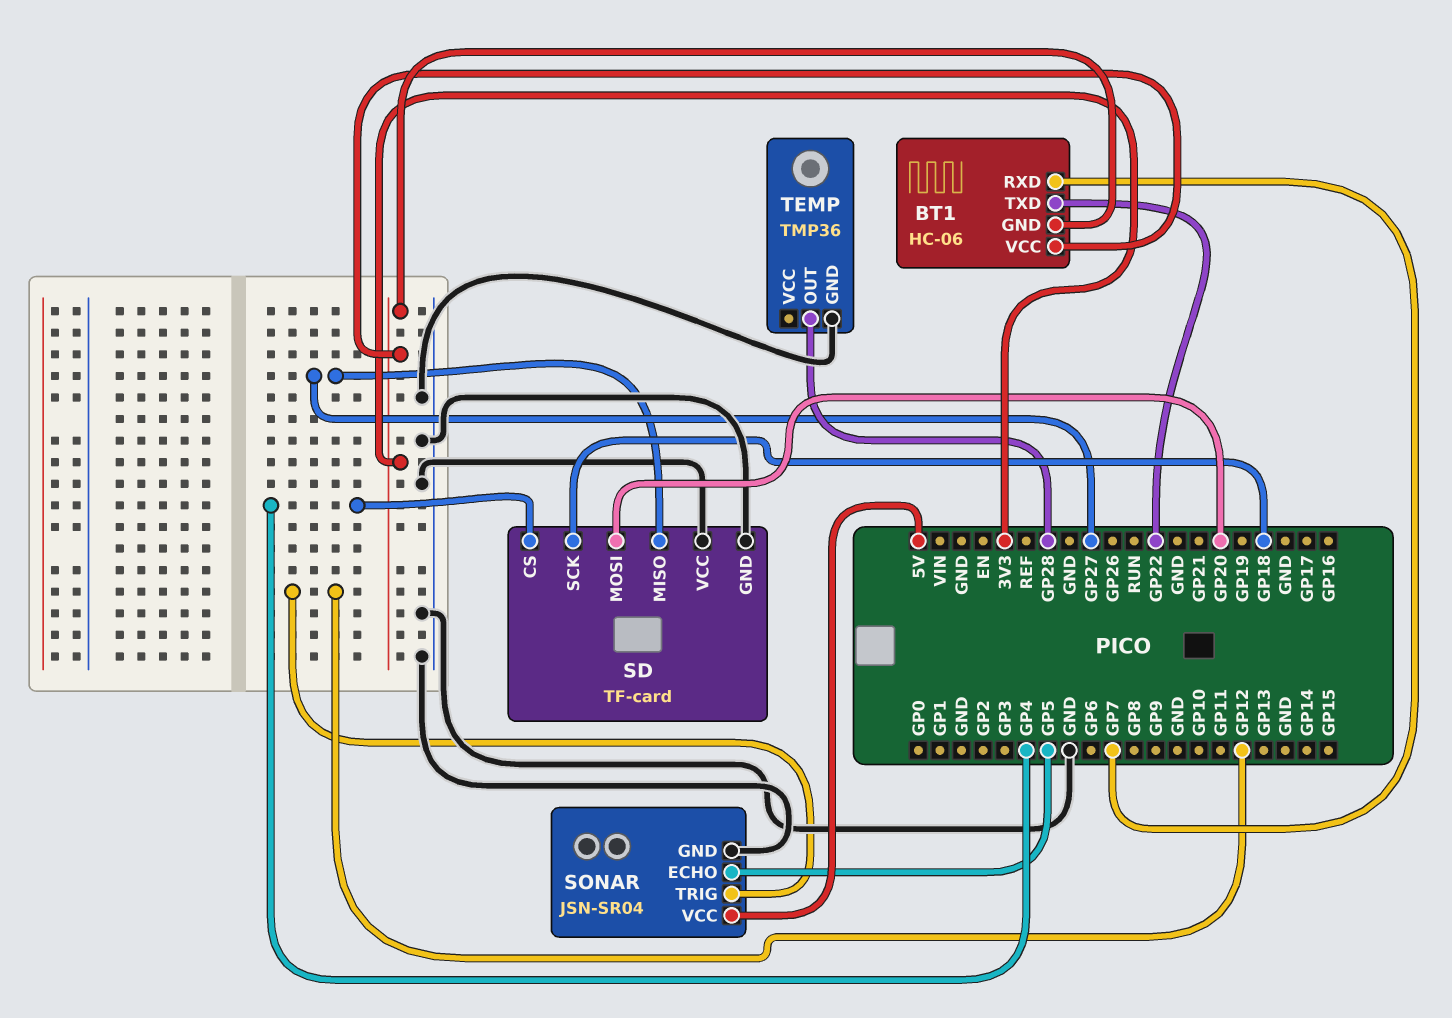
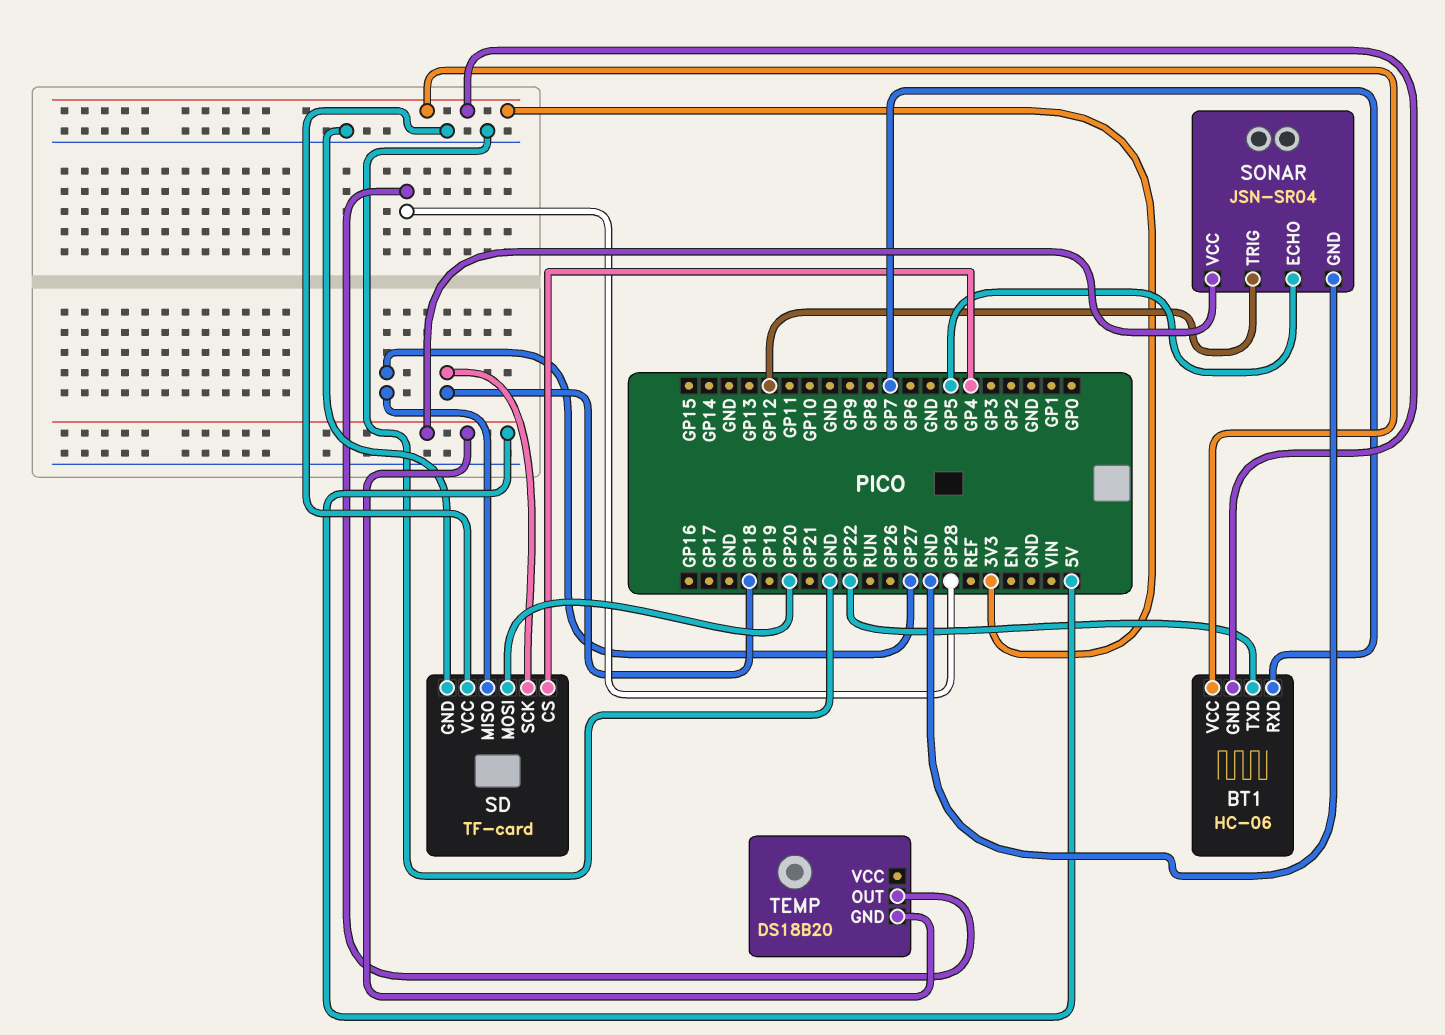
TEMP: TMP36 -> DS18B20
TEMP pin GND: GND -> 5V

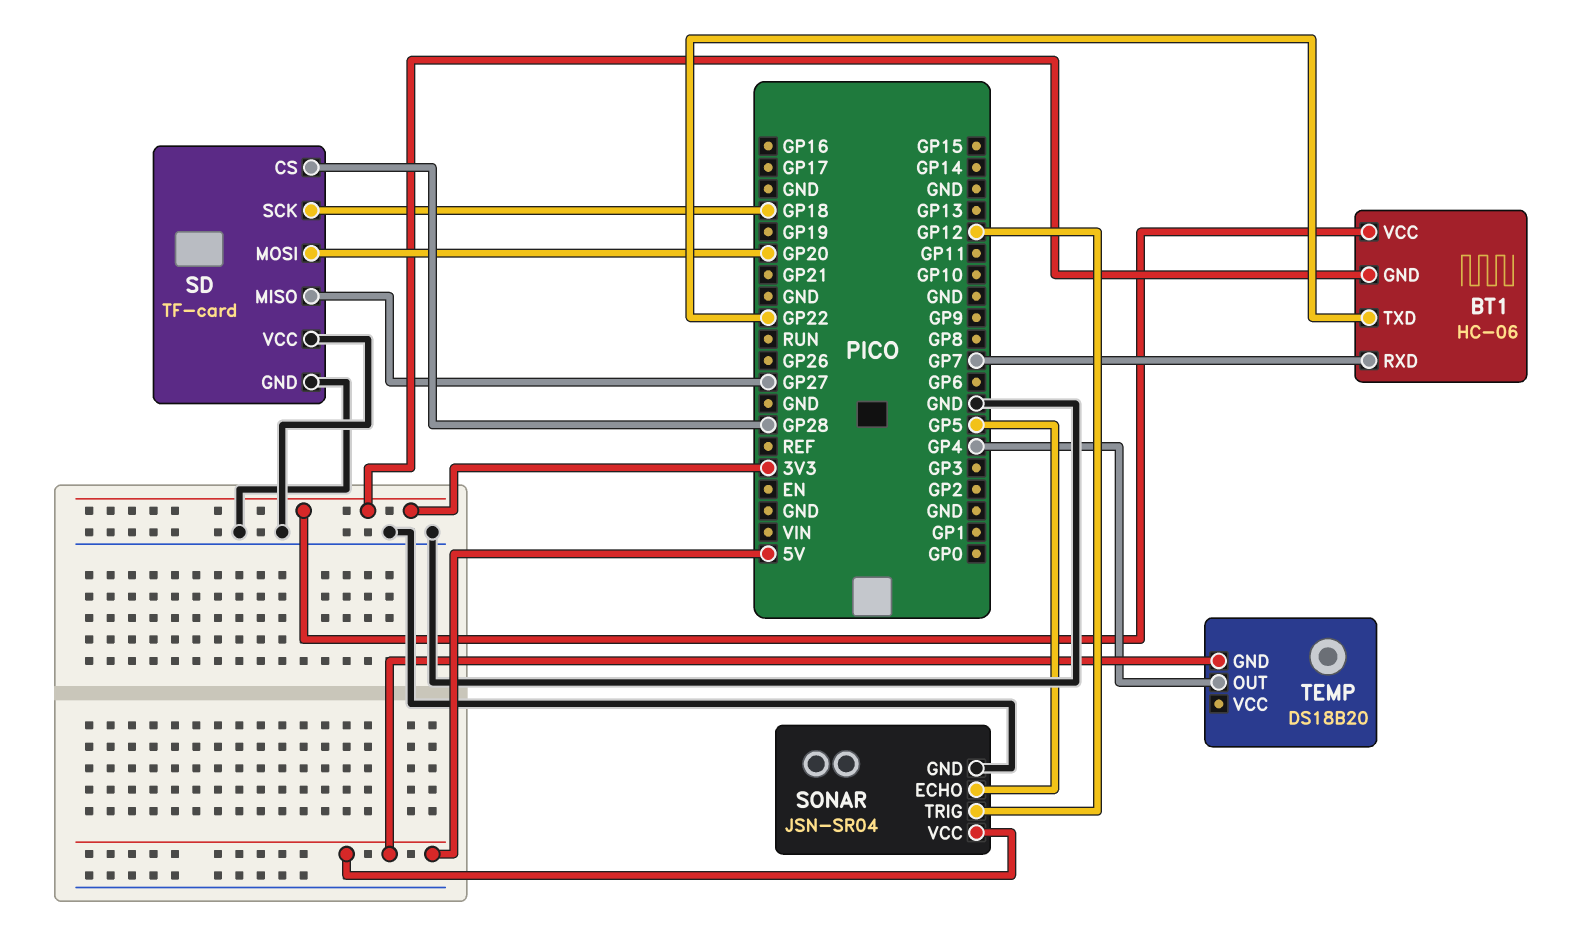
SD pin CS: GP4 -> GP28
TEMP pin OUT: GP28 -> GP4

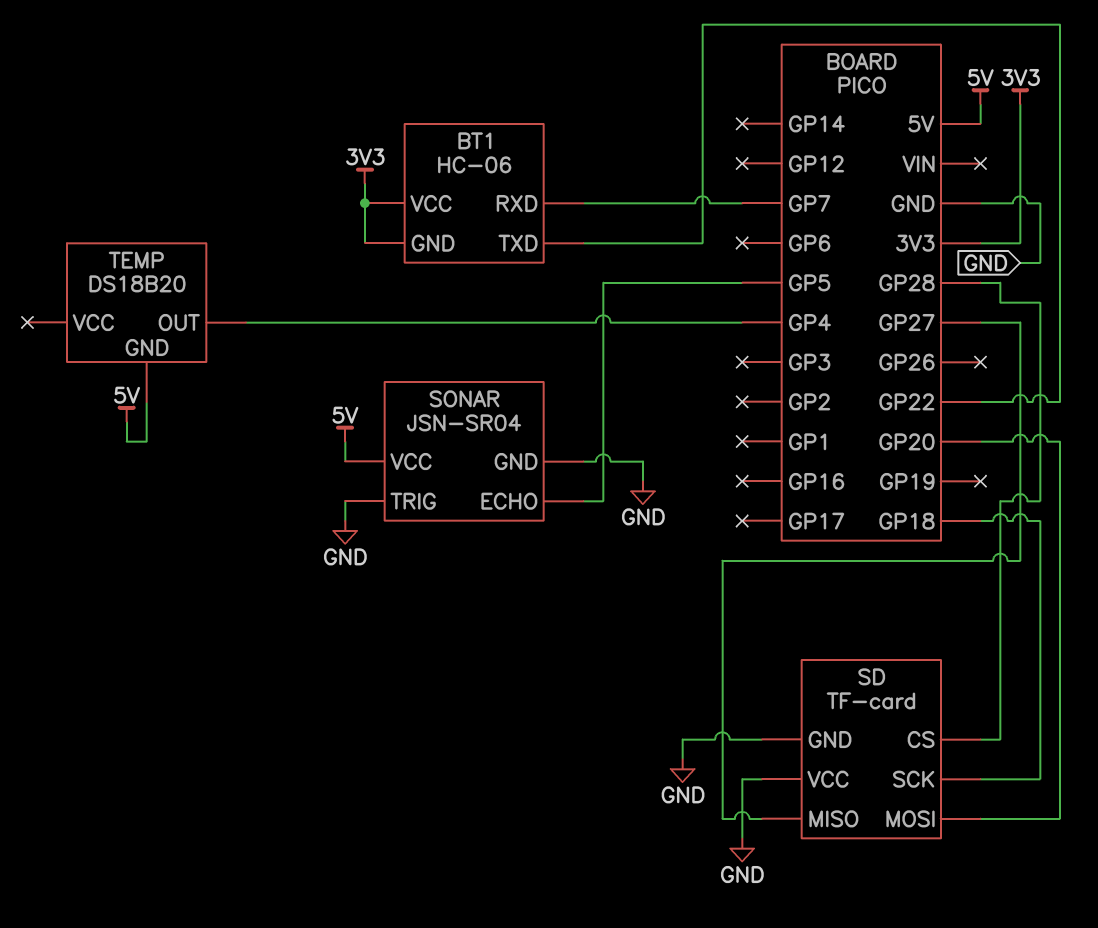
SONAR pin TRIG: GP12 -> GND

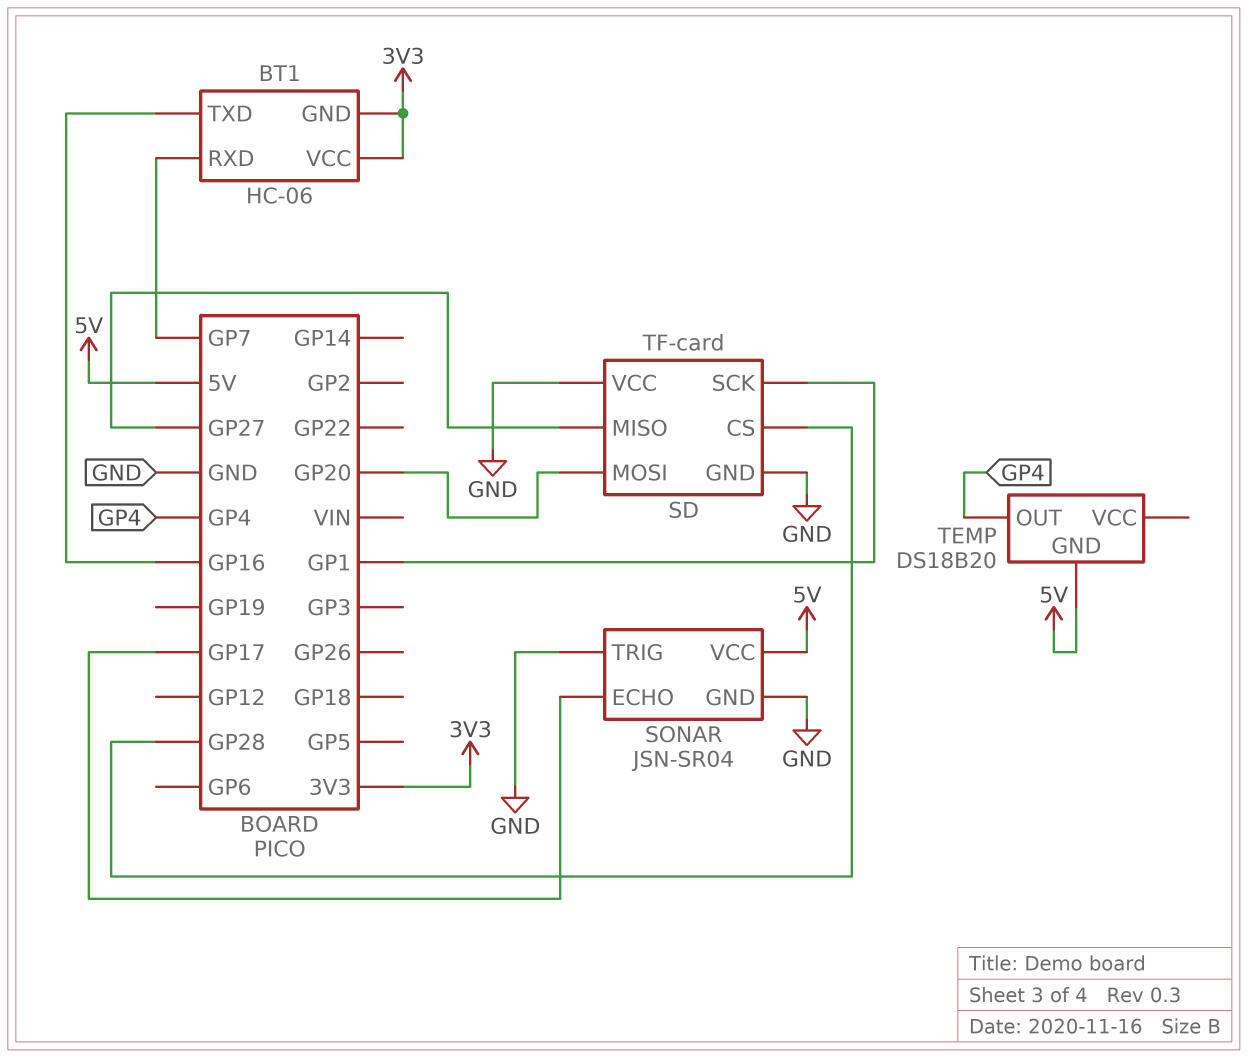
BT1 pin TXD: GP22 -> GP16
SD pin SCK: GP18 -> GP1
SONAR pin ECHO: GP5 -> GP17

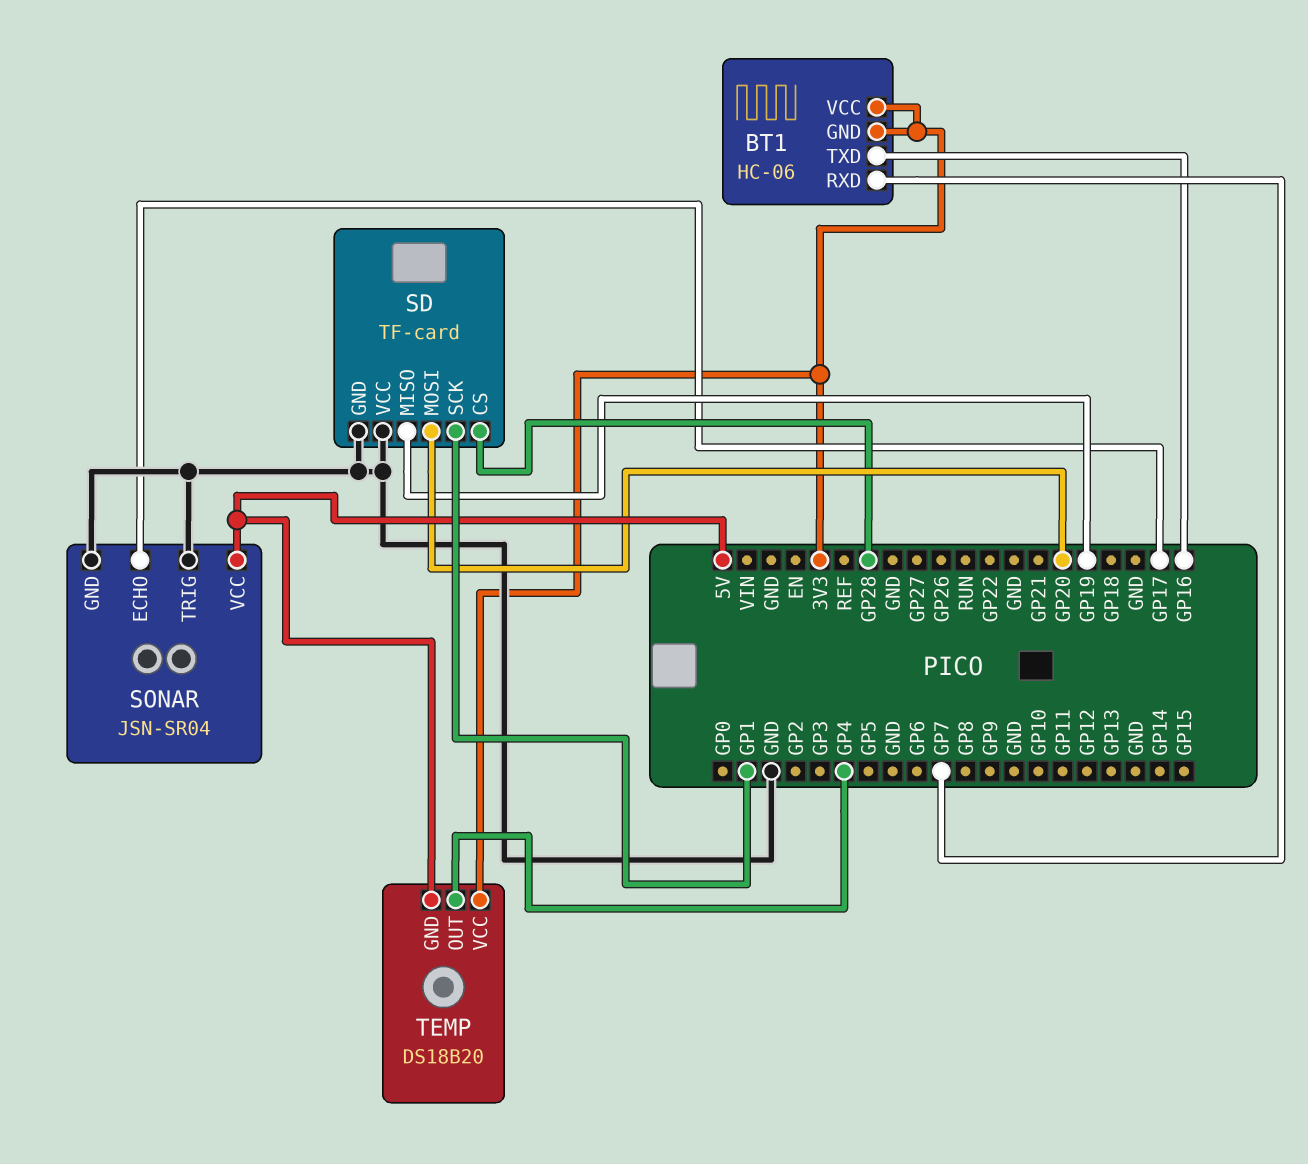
SD pin MISO: GP27 -> GP19
TEMP pin VCC: none -> 3V3

